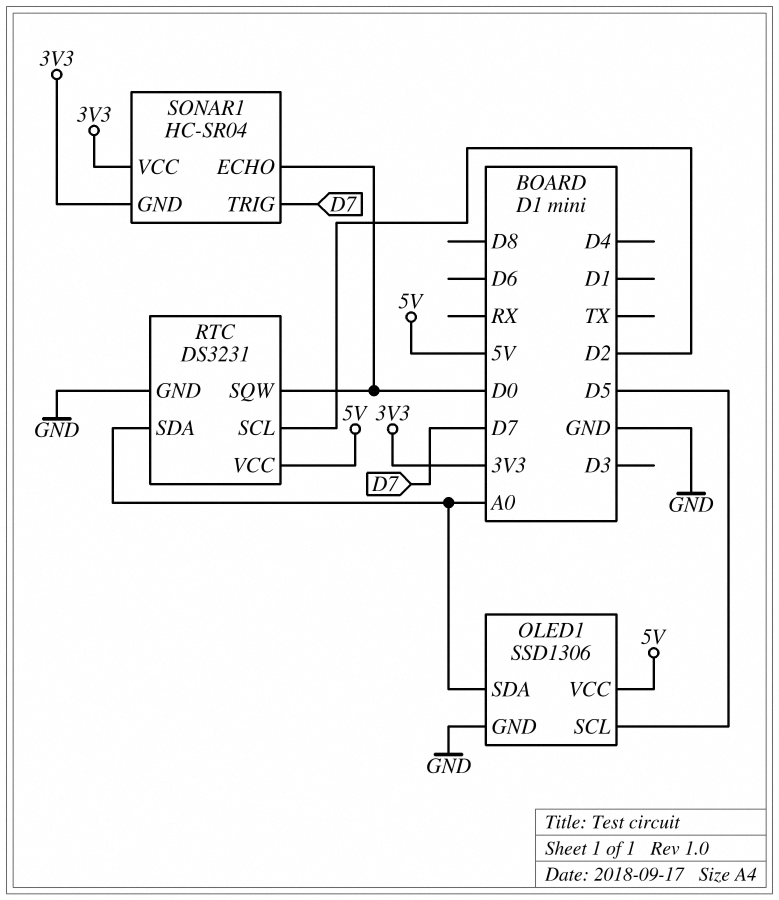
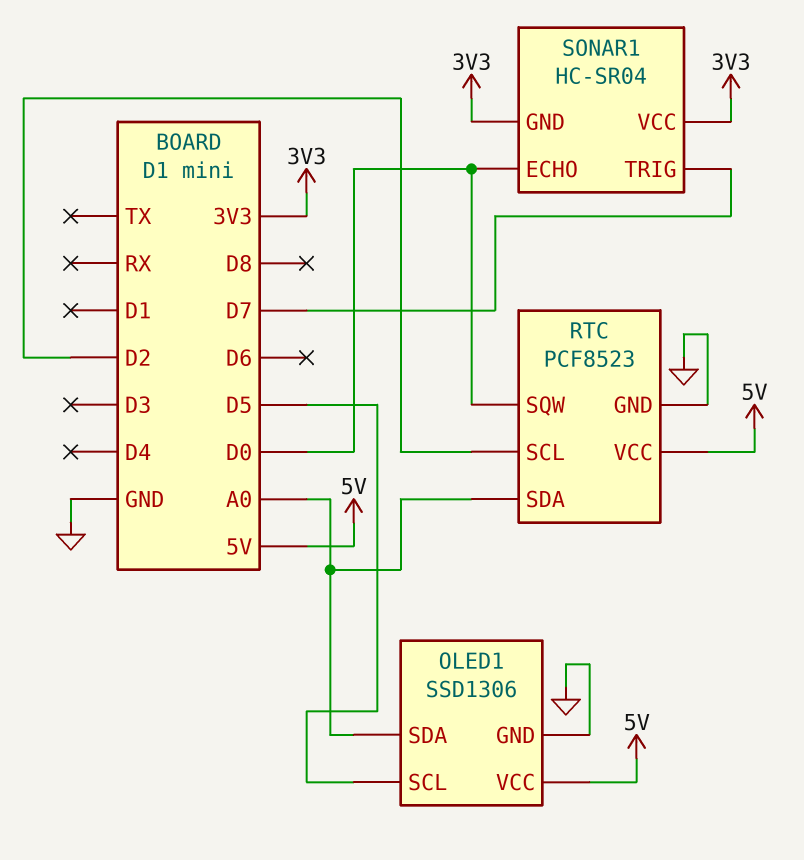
RTC: DS3231 -> PCF8523

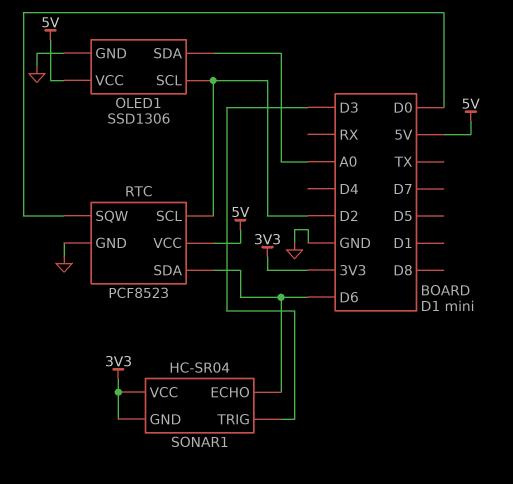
OLED1 pin SCL: D5 -> D2
RTC pin SDA: A0 -> D6
SONAR1 pin ECHO: D0 -> D6
SONAR1 pin TRIG: D7 -> D3

